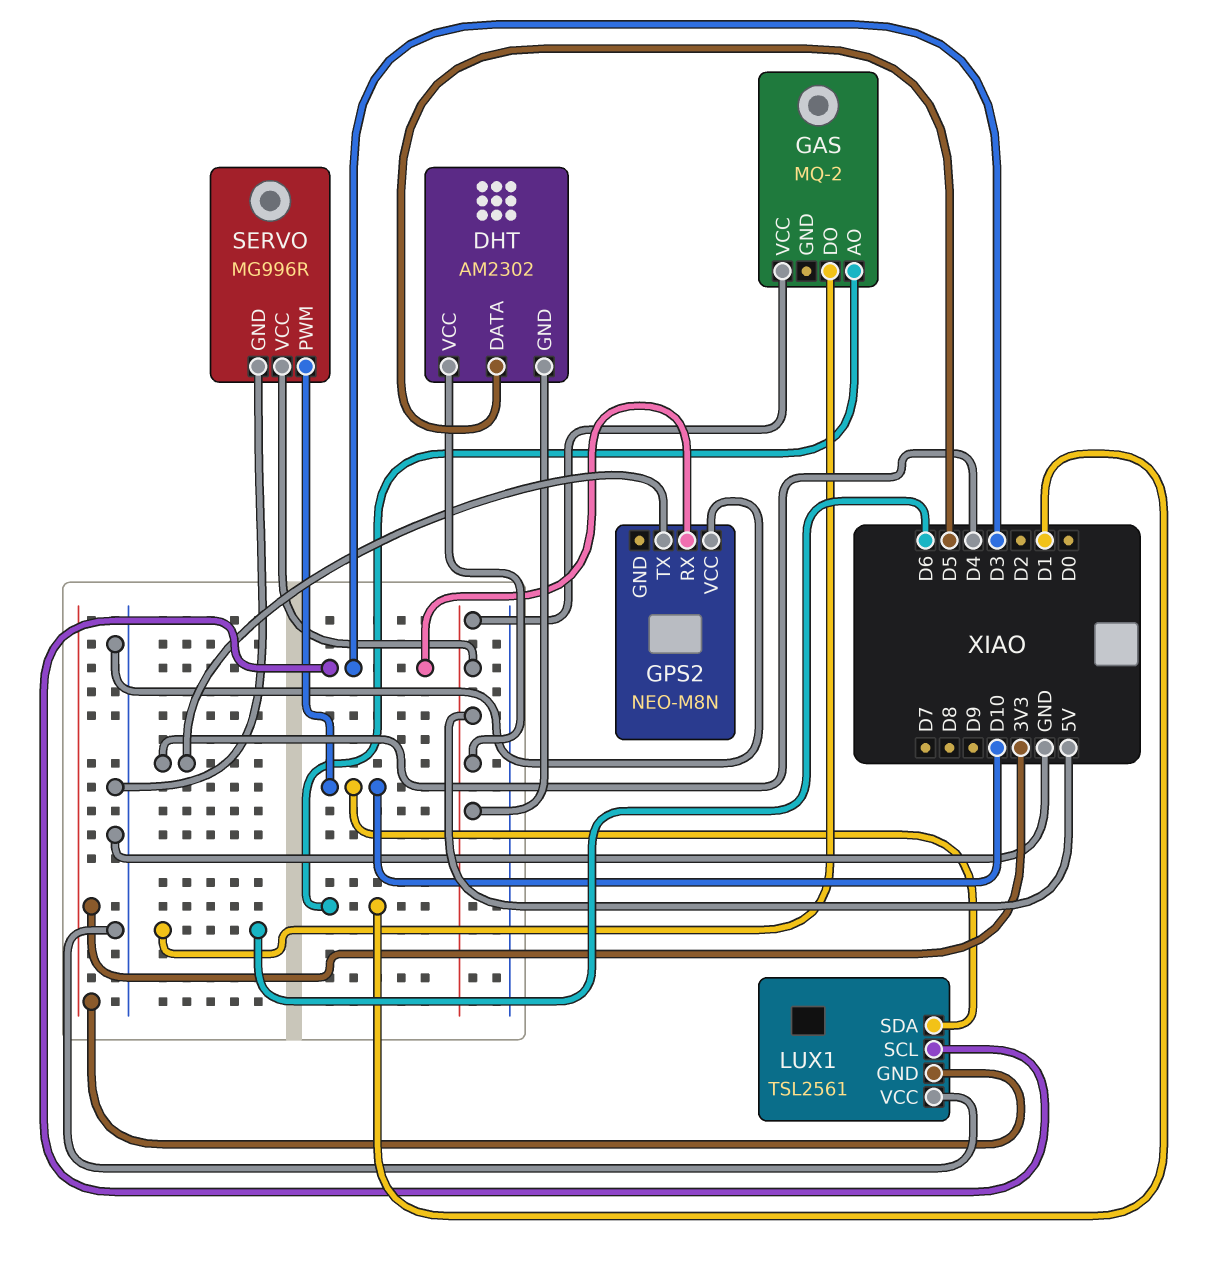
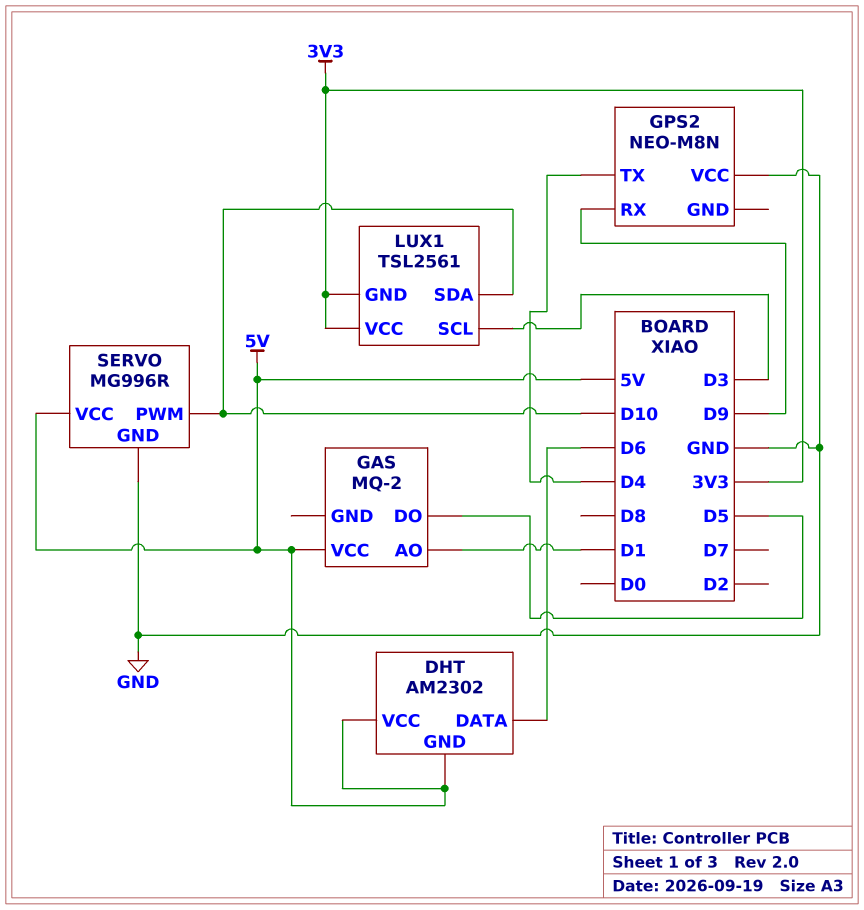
DHT pin DATA: D5 -> D6
GAS pin DO: D6 -> D5
GPS2 pin RX: D3 -> D9
LUX1 pin VCC: GND -> 3V3

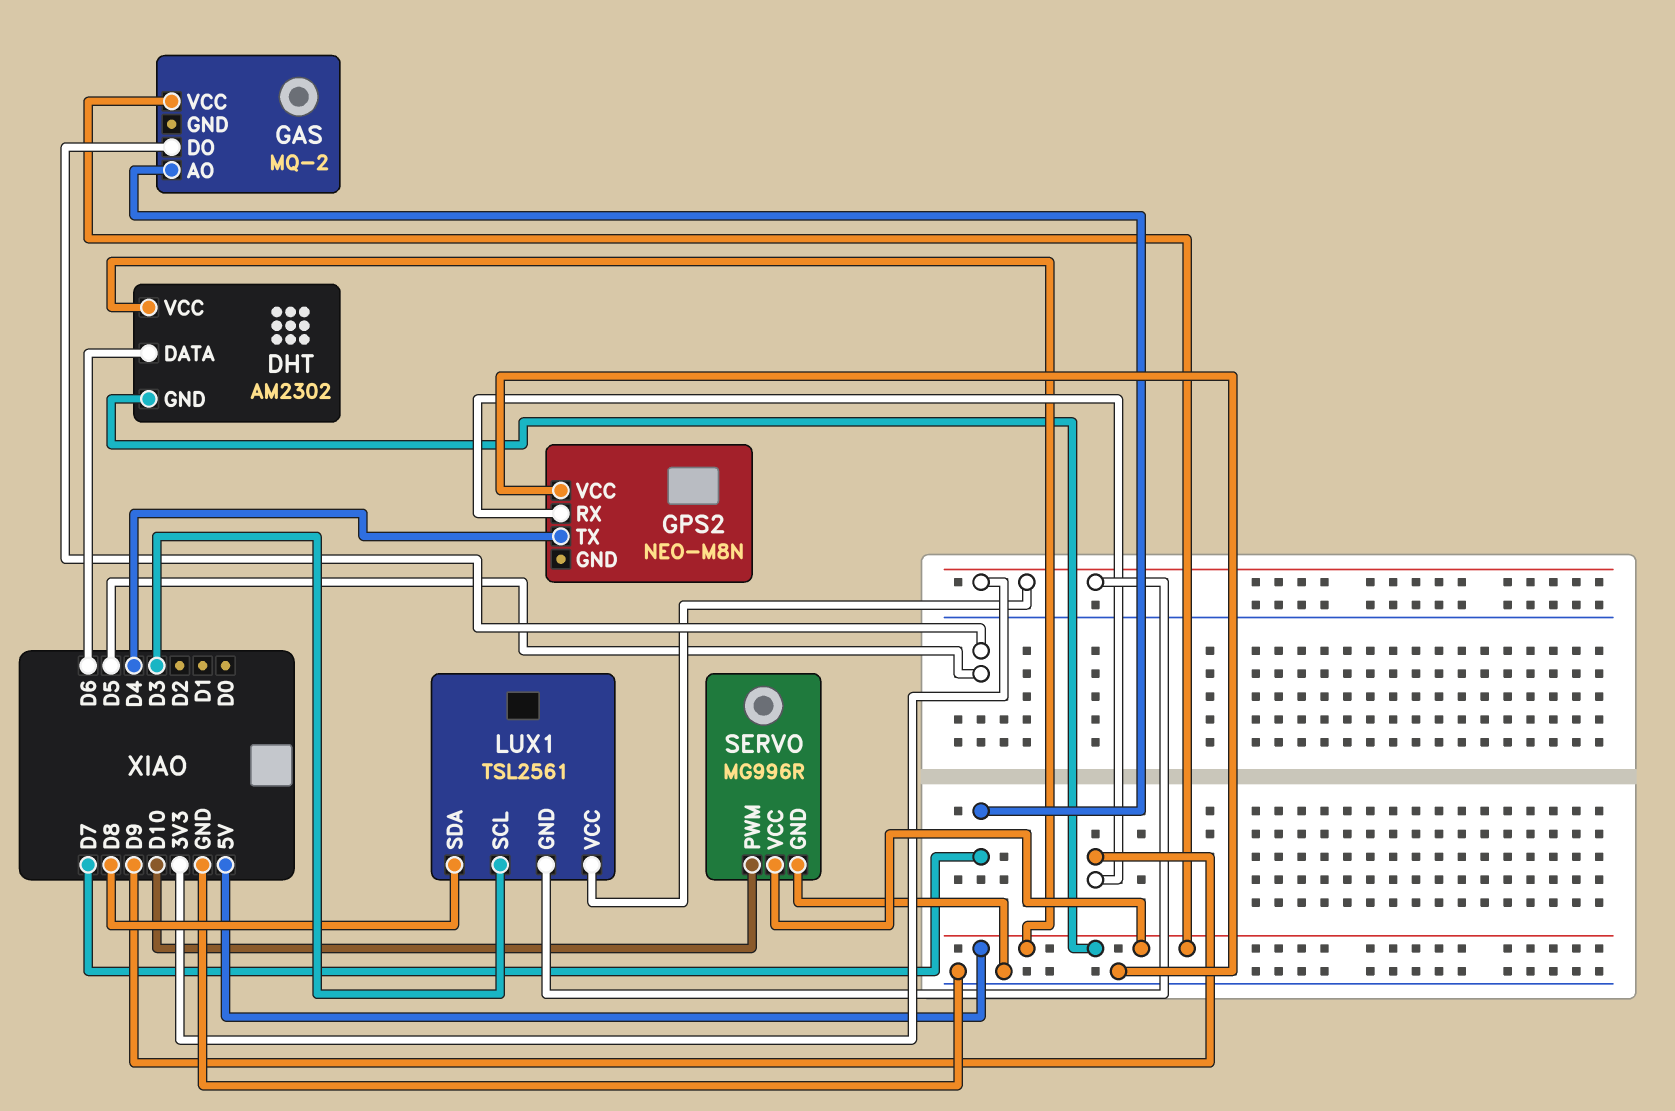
GAS pin AO: D1 -> D7
LUX1 pin SDA: D10 -> D8

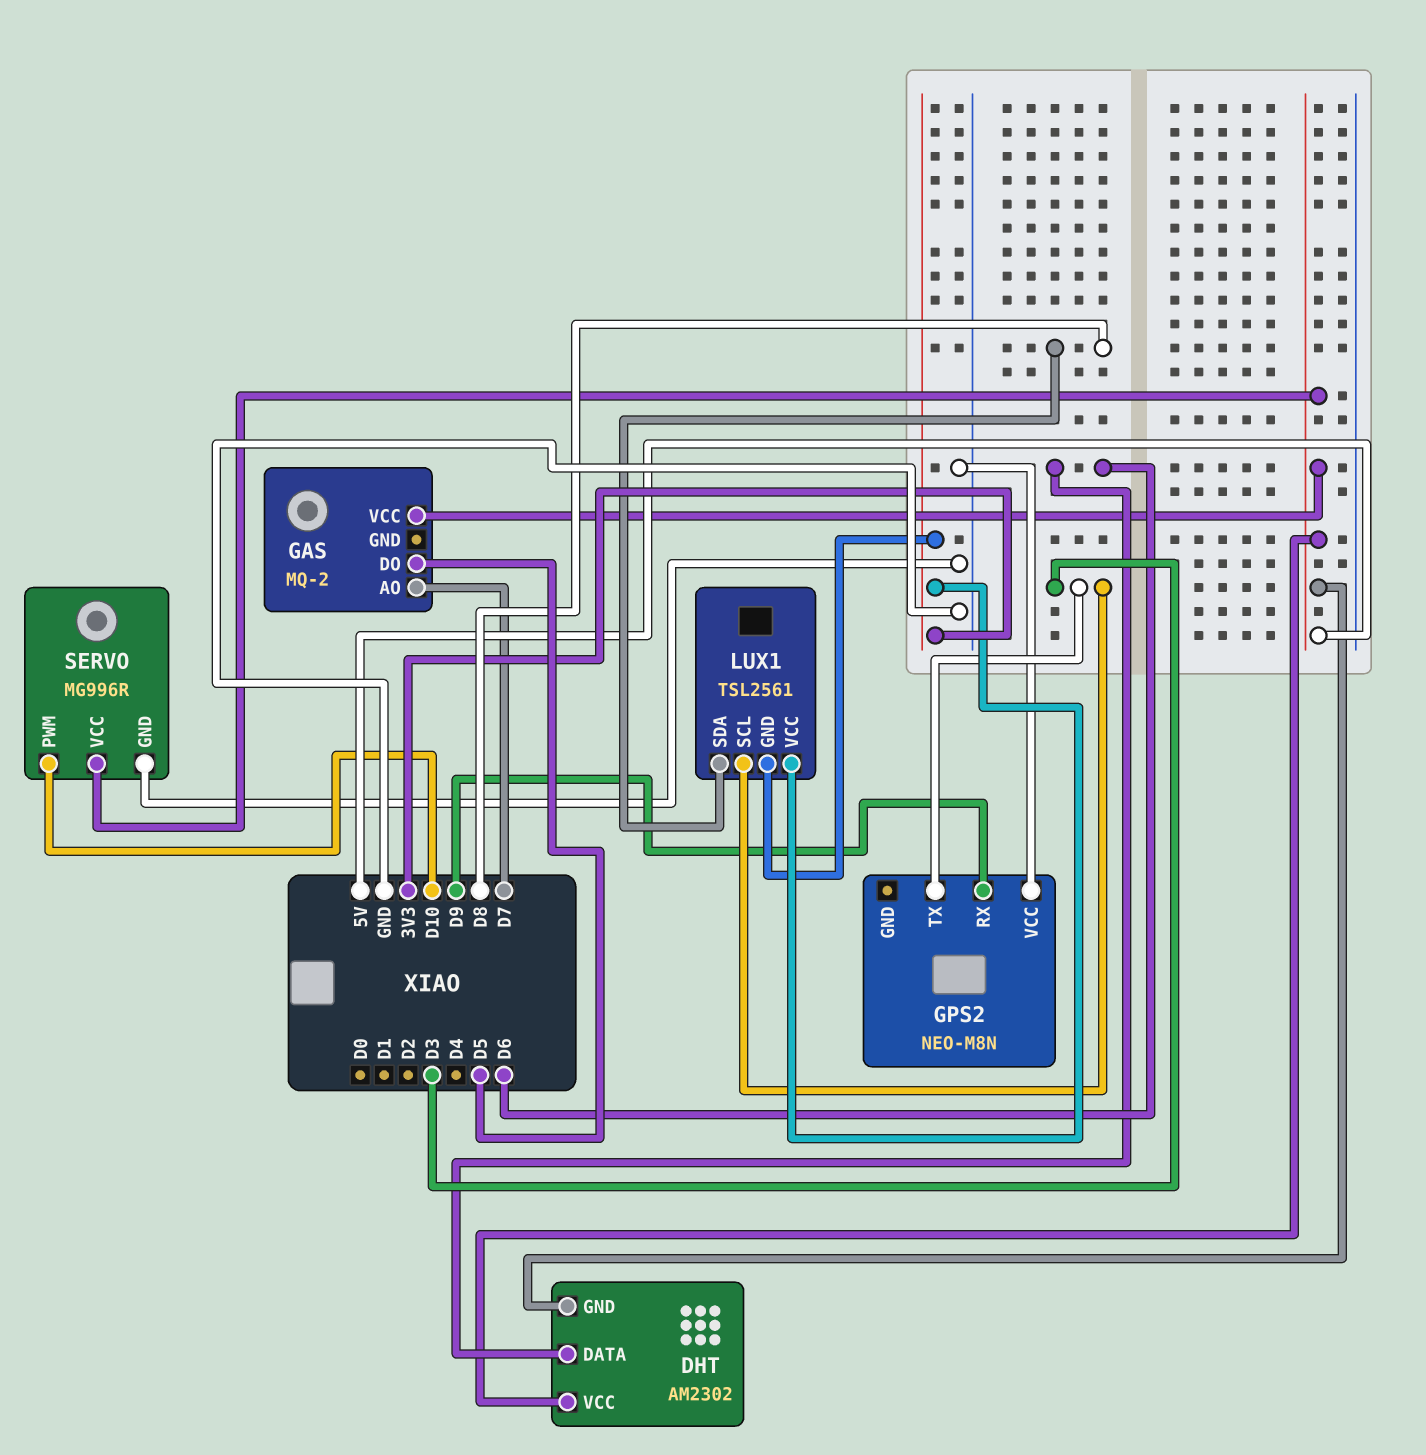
GPS2 pin TX: D4 -> D3

